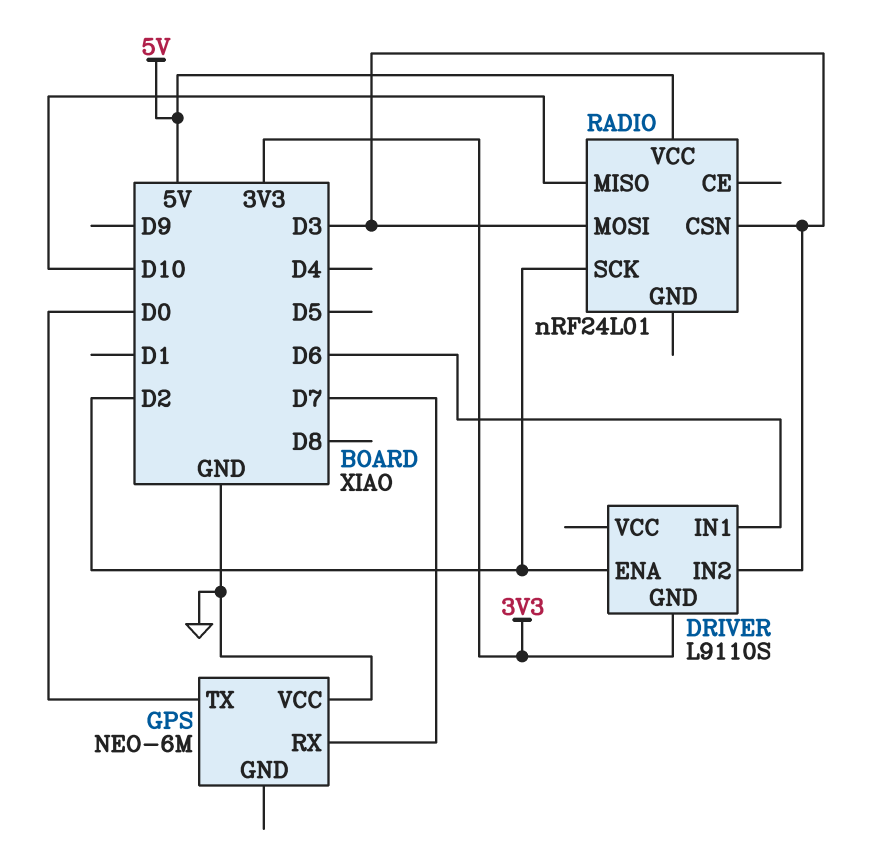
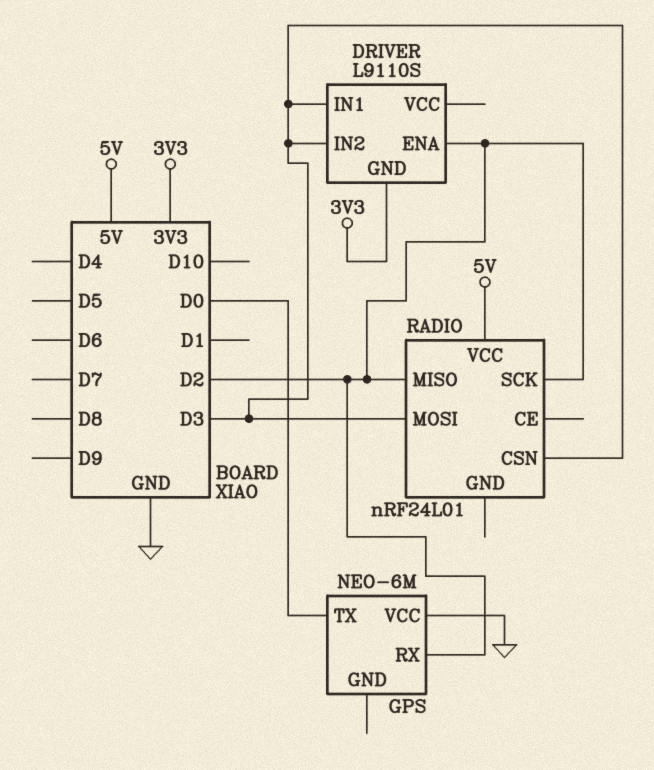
DRIVER pin IN1: D6 -> D3
GPS pin RX: D7 -> D2
RADIO pin MISO: D10 -> D2

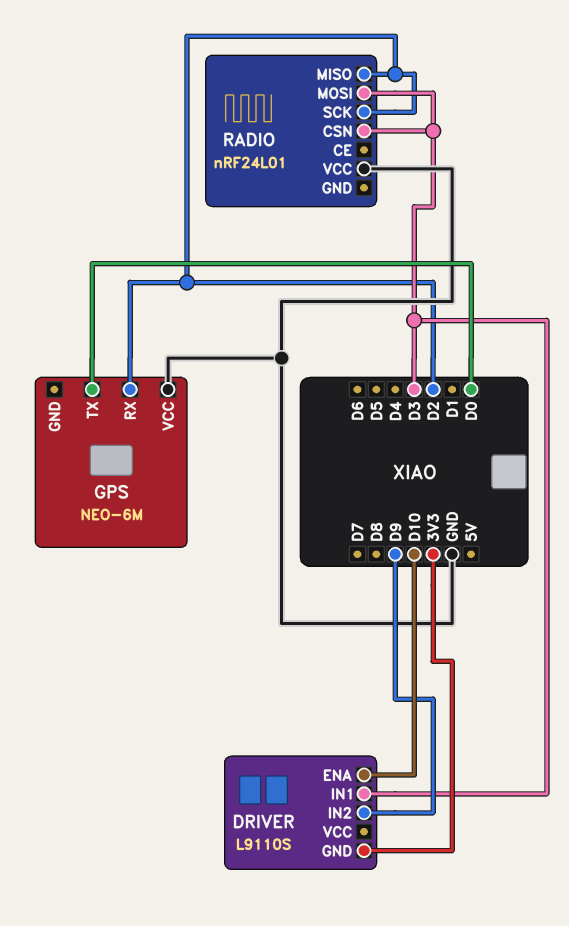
DRIVER pin ENA: D2 -> D10
DRIVER pin IN2: D3 -> D9
RADIO pin VCC: 5V -> GND

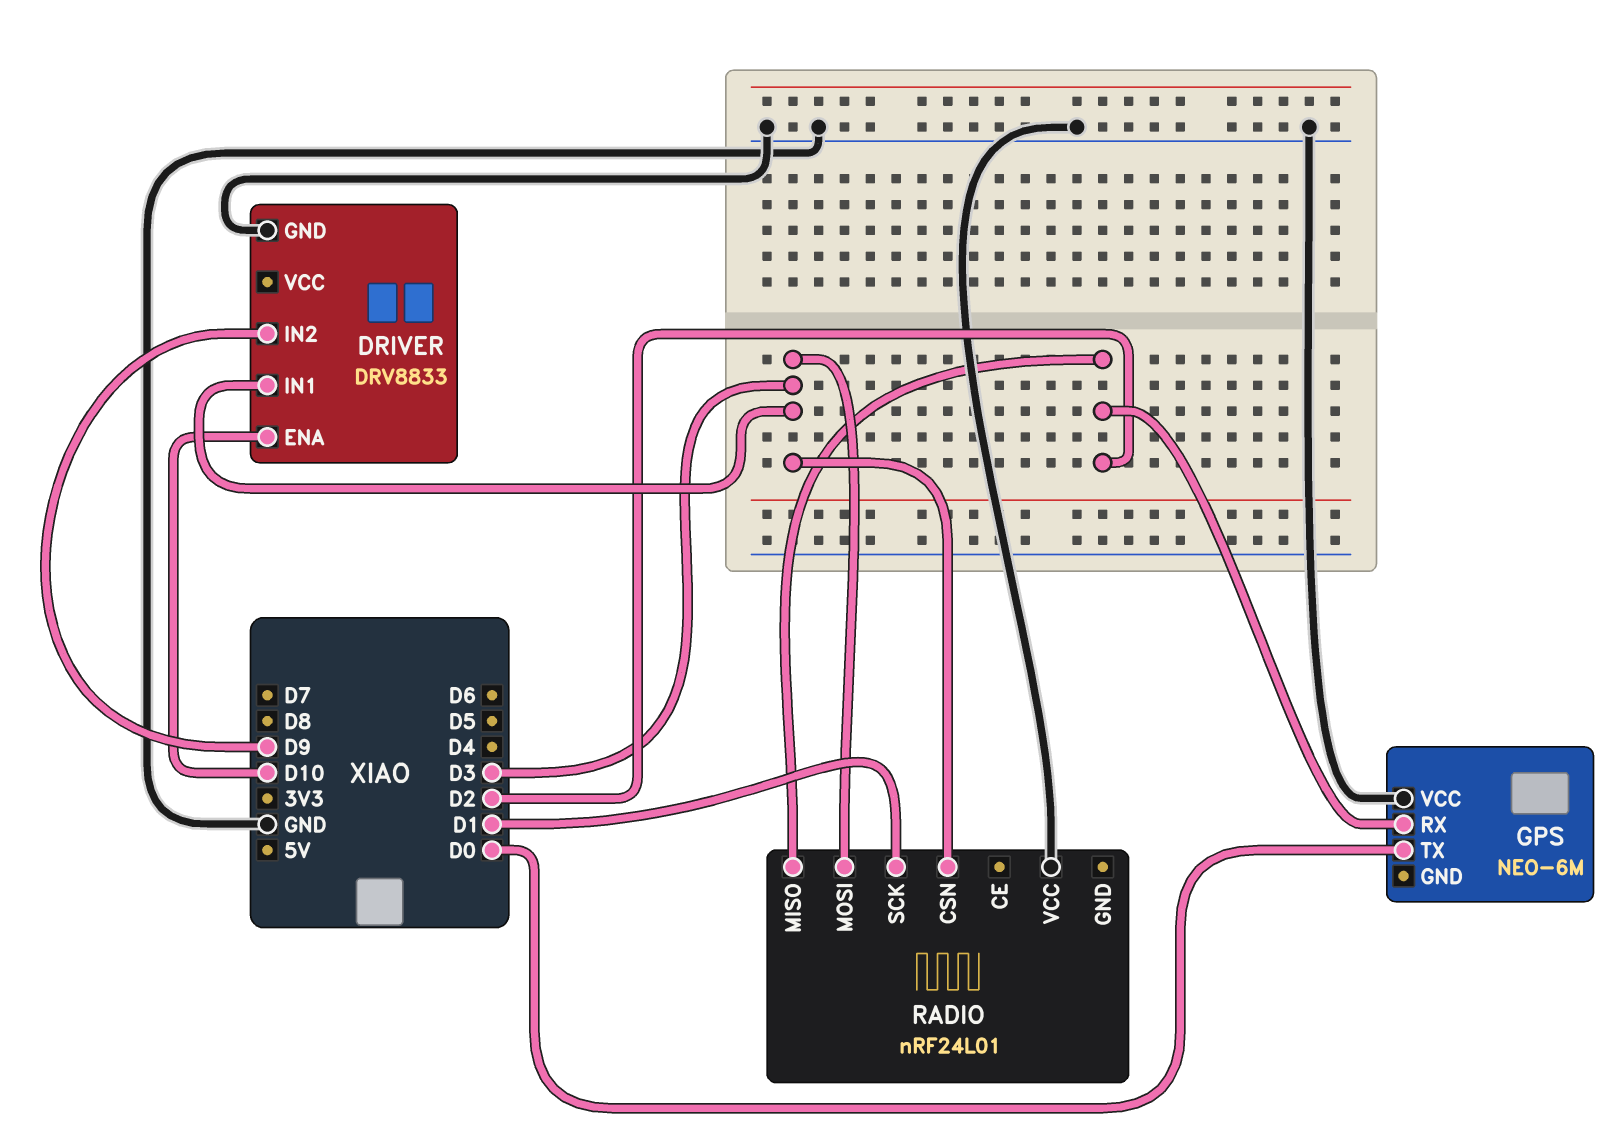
DRIVER: L9110S -> DRV8833
DRIVER pin GND: 3V3 -> GND
RADIO pin SCK: D2 -> D1

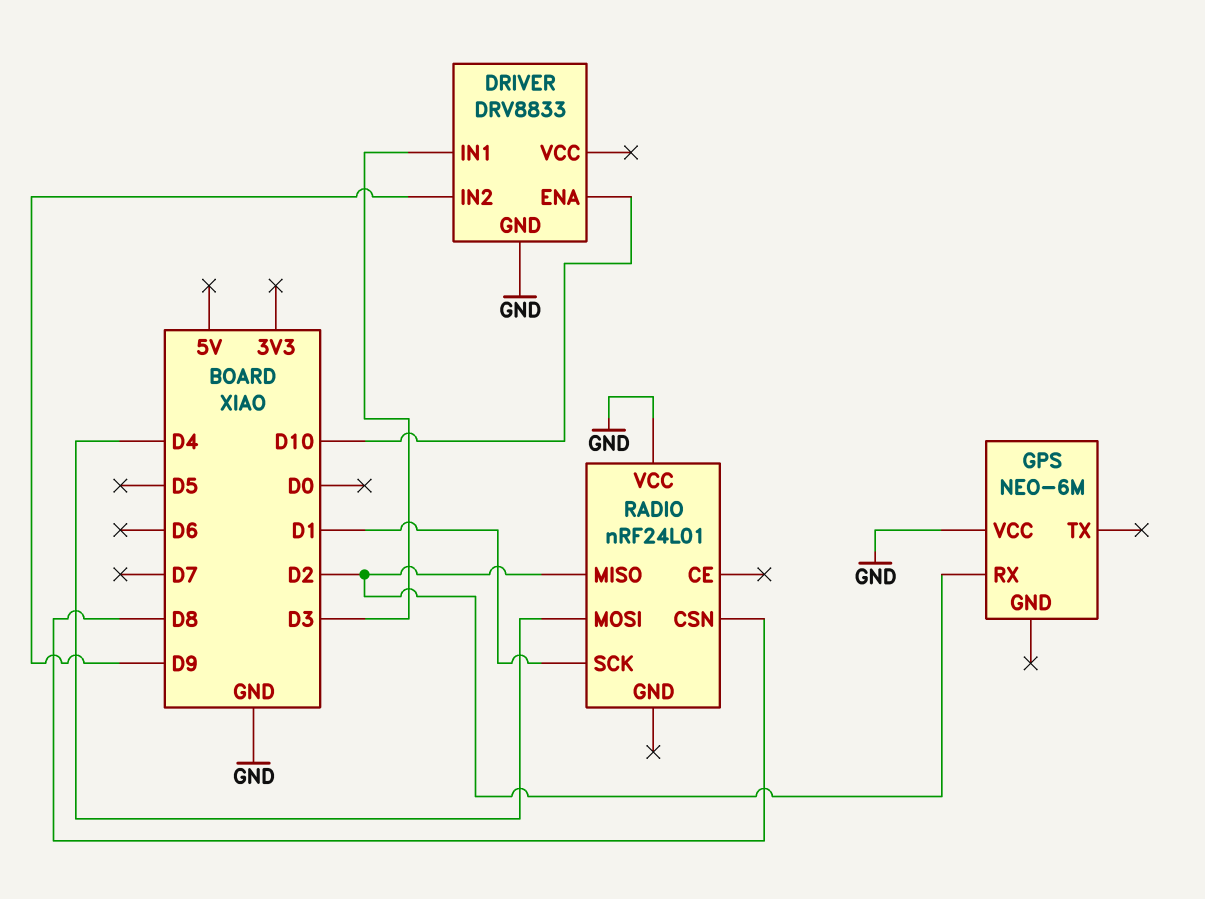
GPS pin TX: D0 -> none
RADIO pin CSN: D3 -> D8
RADIO pin MOSI: D3 -> D4

